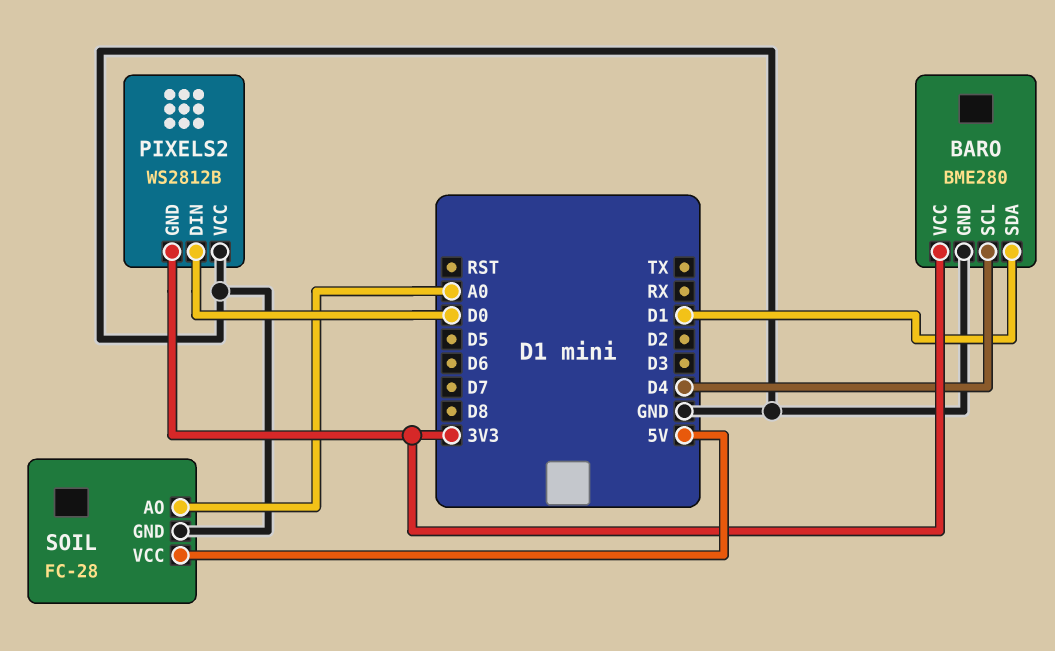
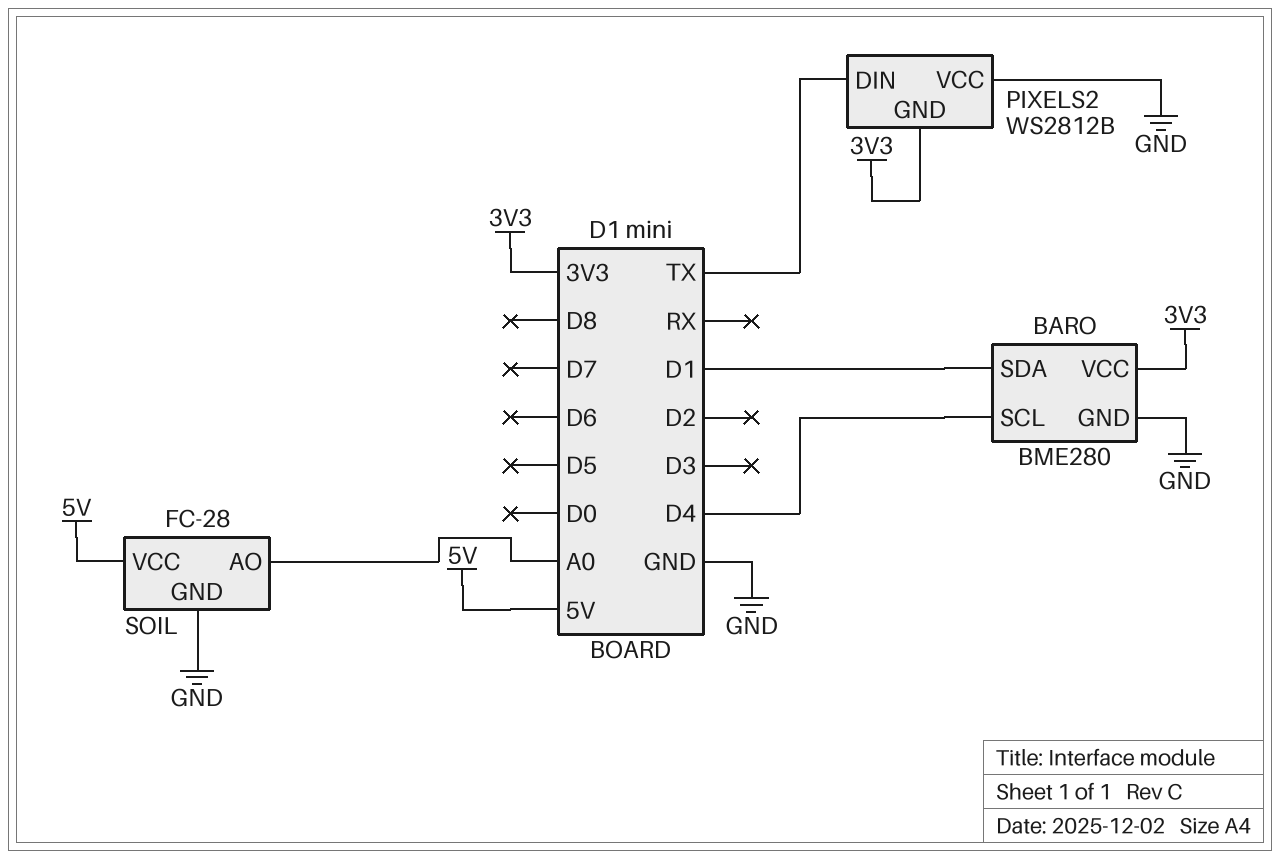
PIXELS2 pin DIN: D0 -> TX

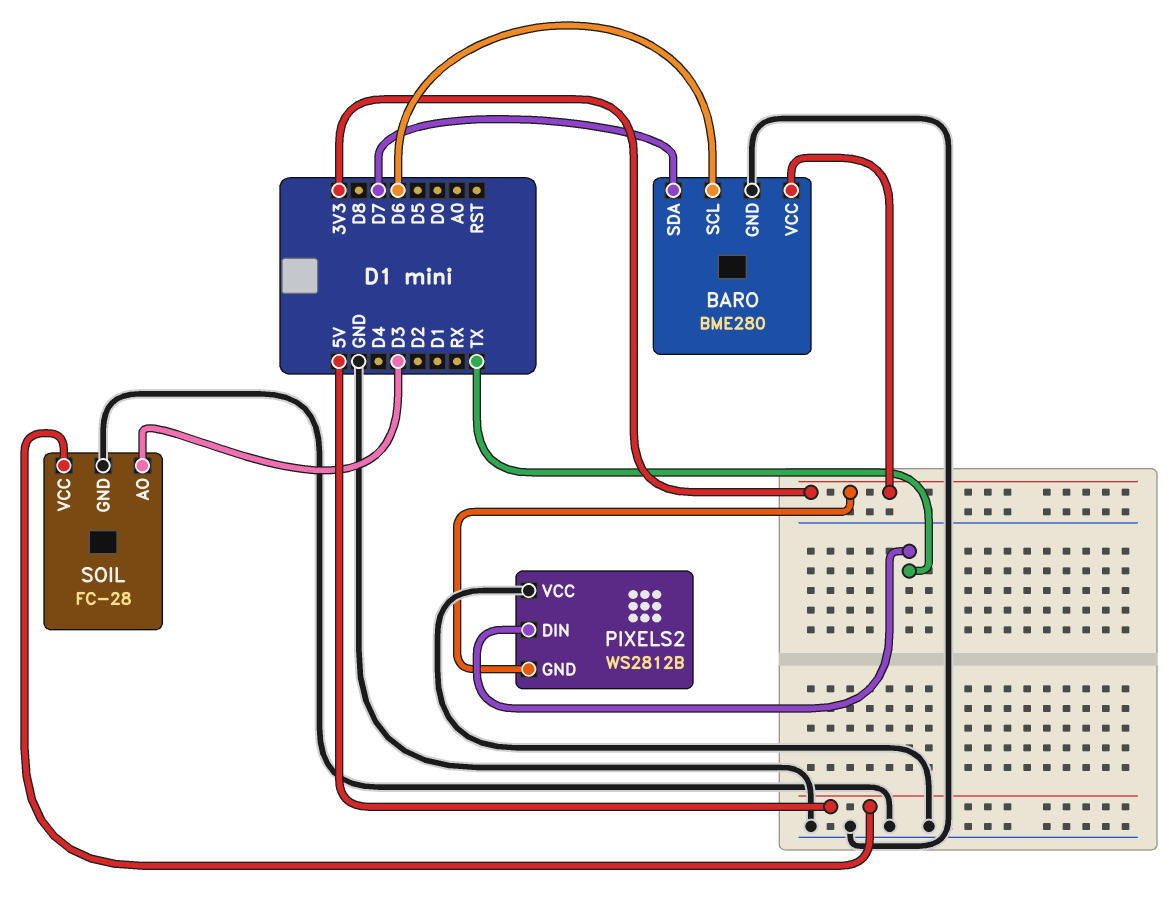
BARO pin SCL: D4 -> D6
BARO pin SDA: D1 -> D7
SOIL pin AO: A0 -> D3

